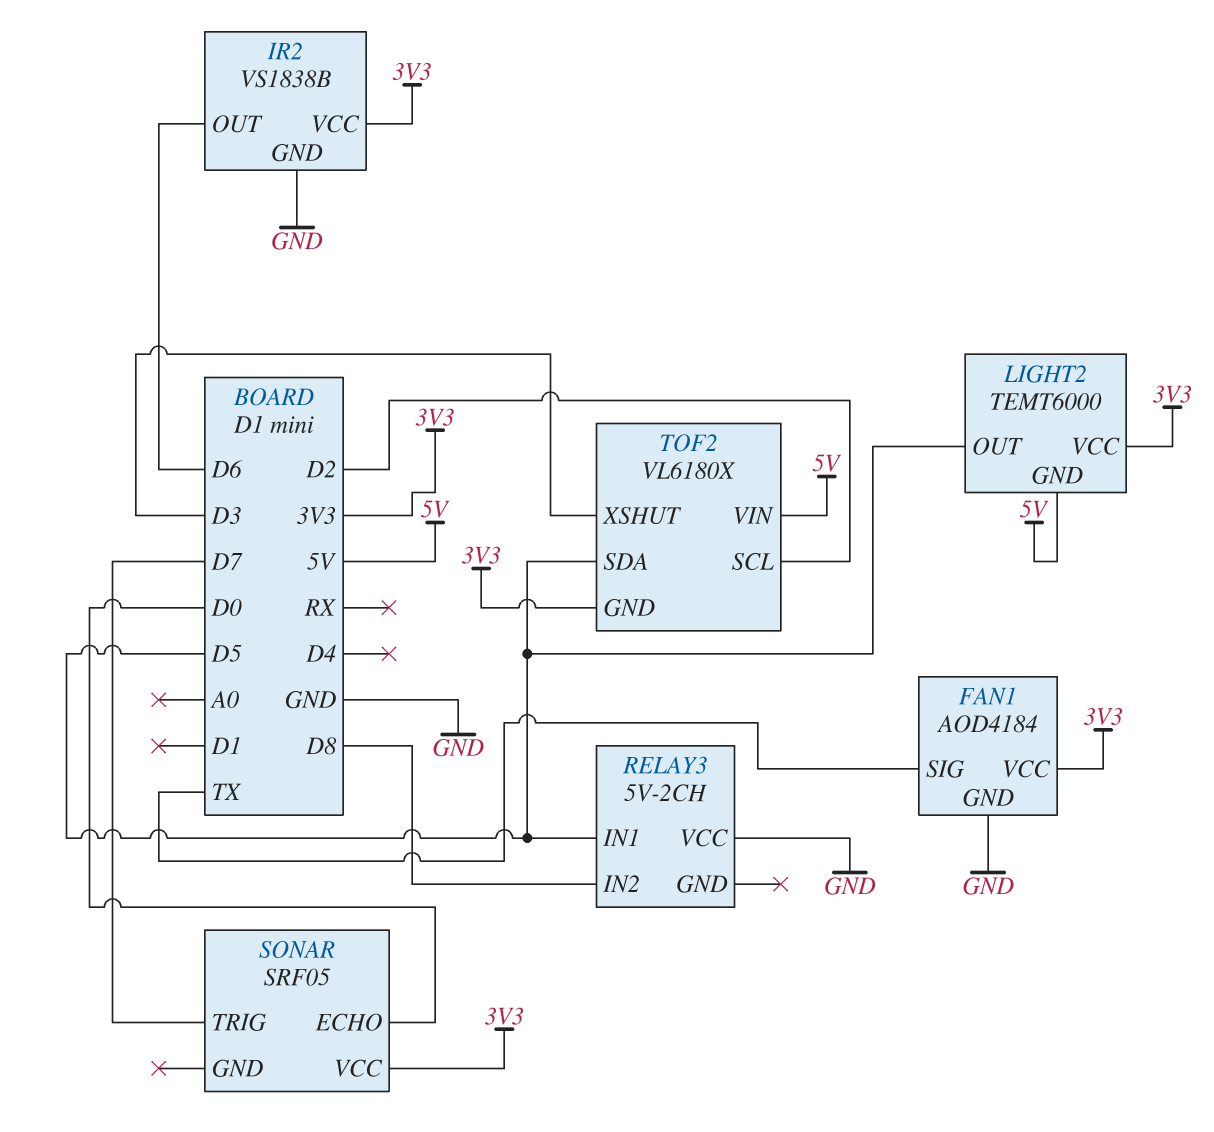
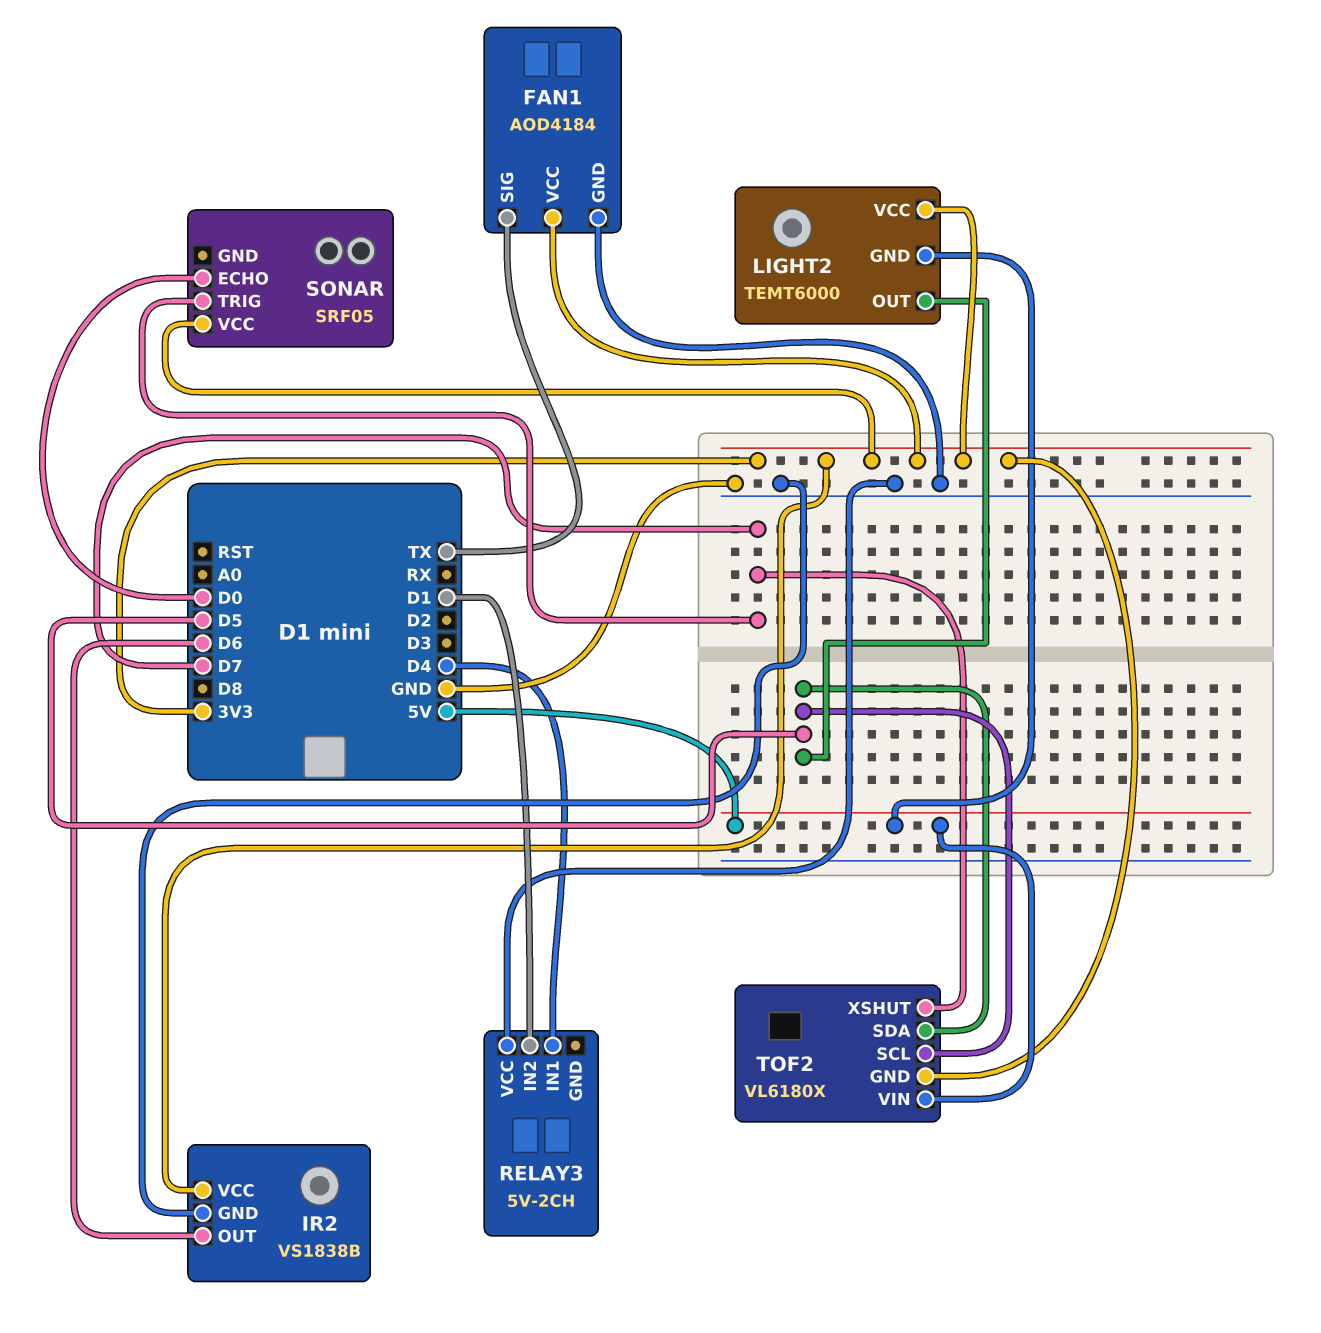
RELAY3 pin IN1: D5 -> D4
RELAY3 pin IN2: D8 -> D1
TOF2 pin SCL: D2 -> D5
TOF2 pin XSHUT: D3 -> D7

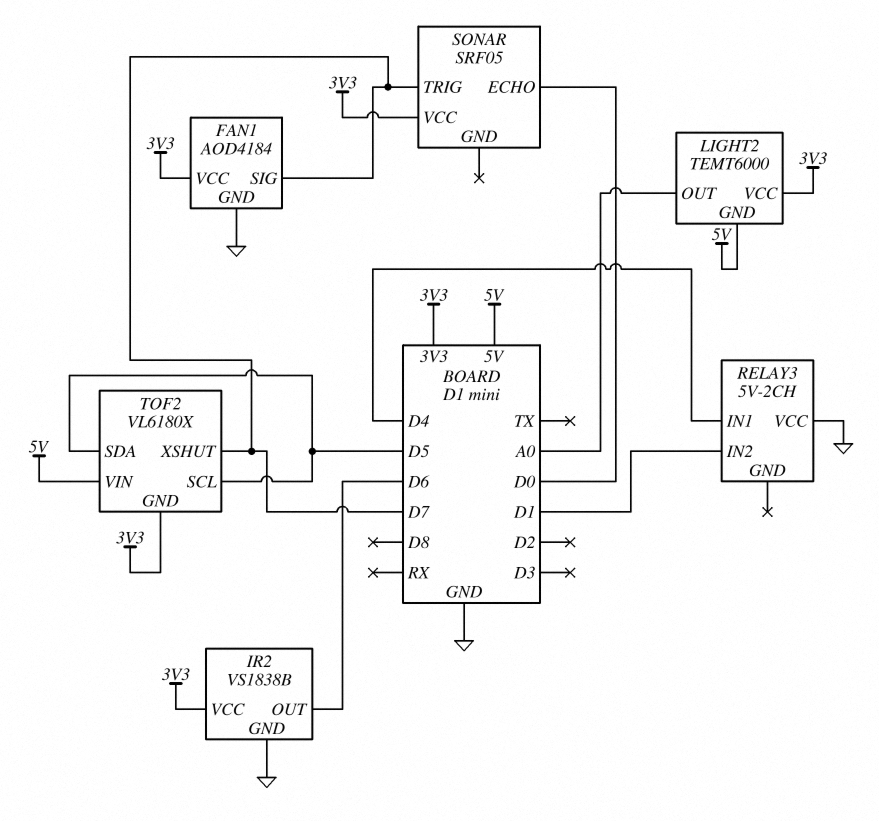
FAN1 pin SIG: TX -> D7
LIGHT2 pin OUT: D5 -> A0

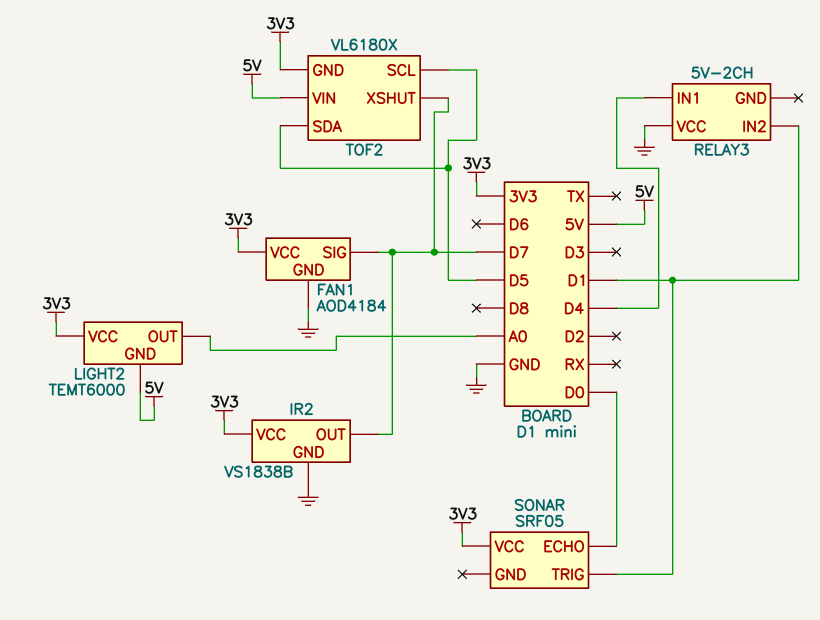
IR2 pin OUT: D6 -> D7
SONAR pin TRIG: D7 -> D1

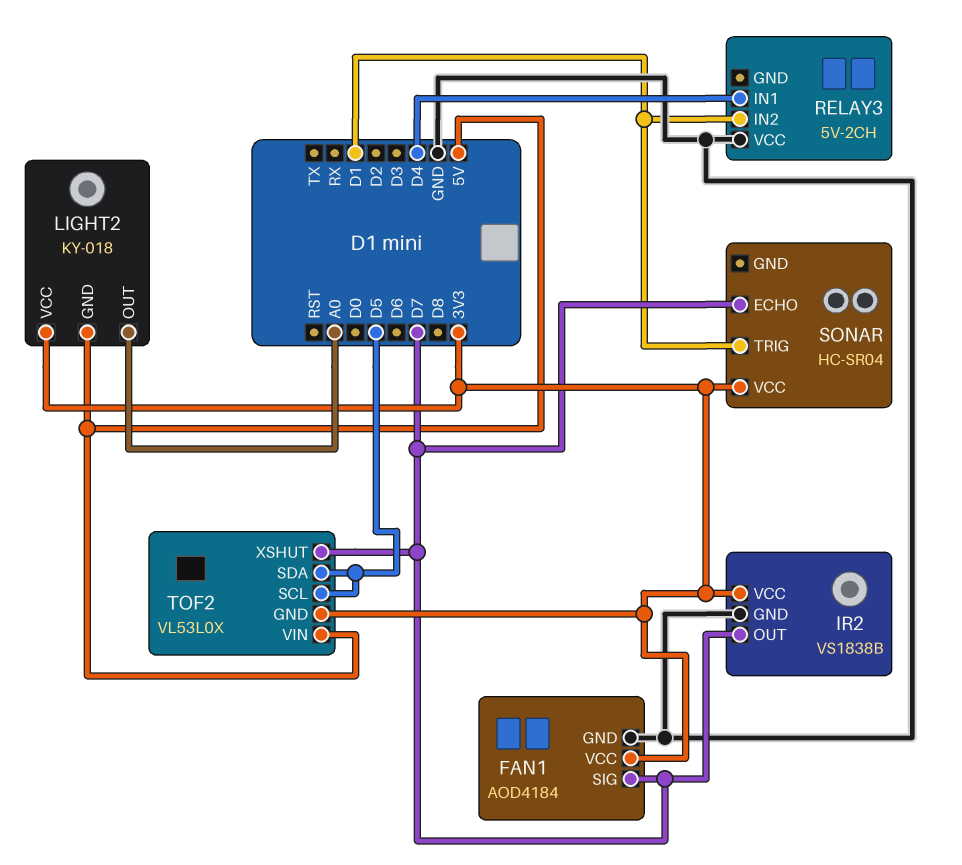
LIGHT2: TEMT6000 -> KY-018
SONAR: SRF05 -> HC-SR04
SONAR pin ECHO: D0 -> D7
TOF2: VL6180X -> VL53L0X

